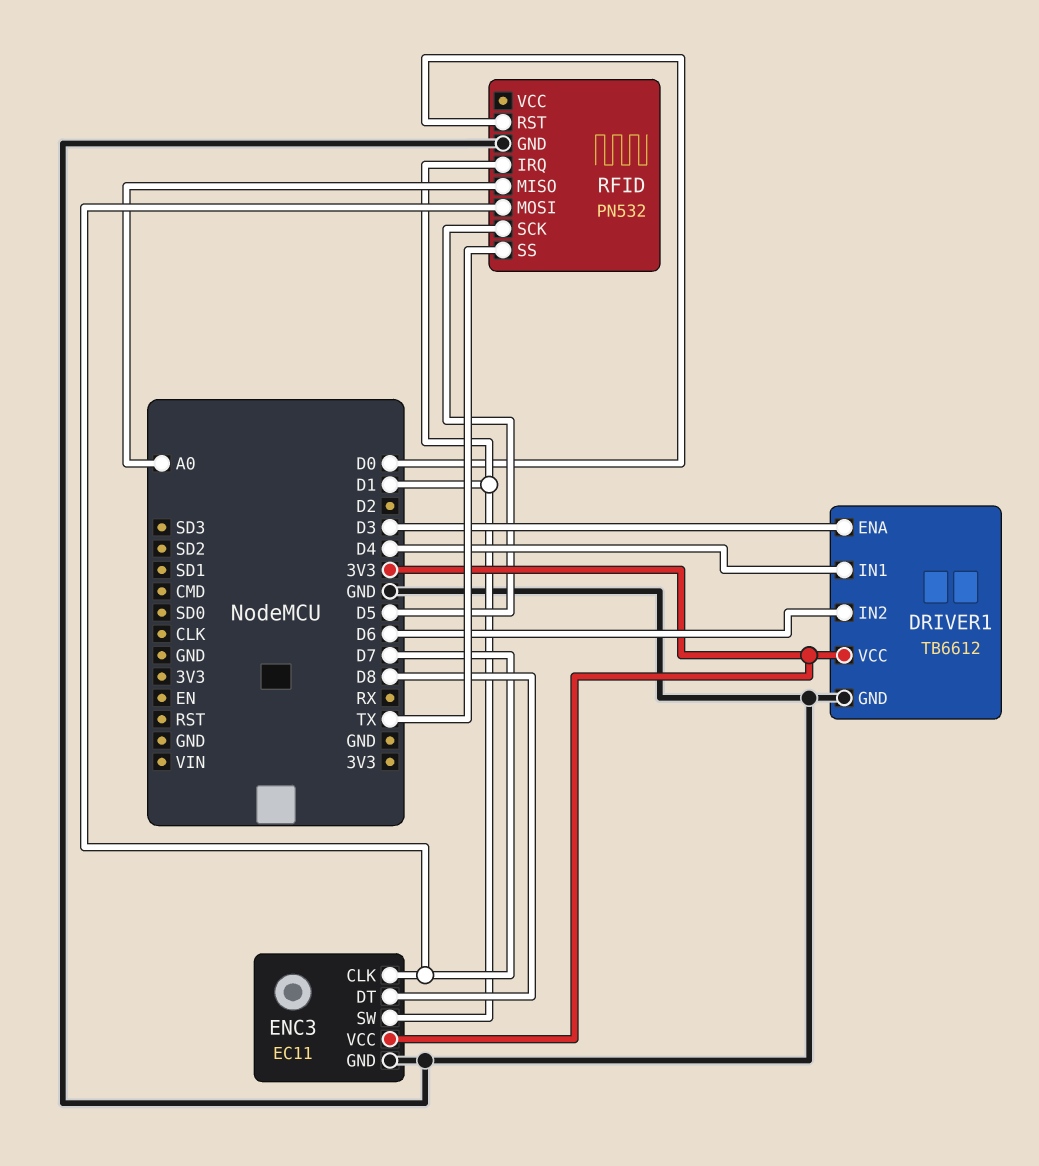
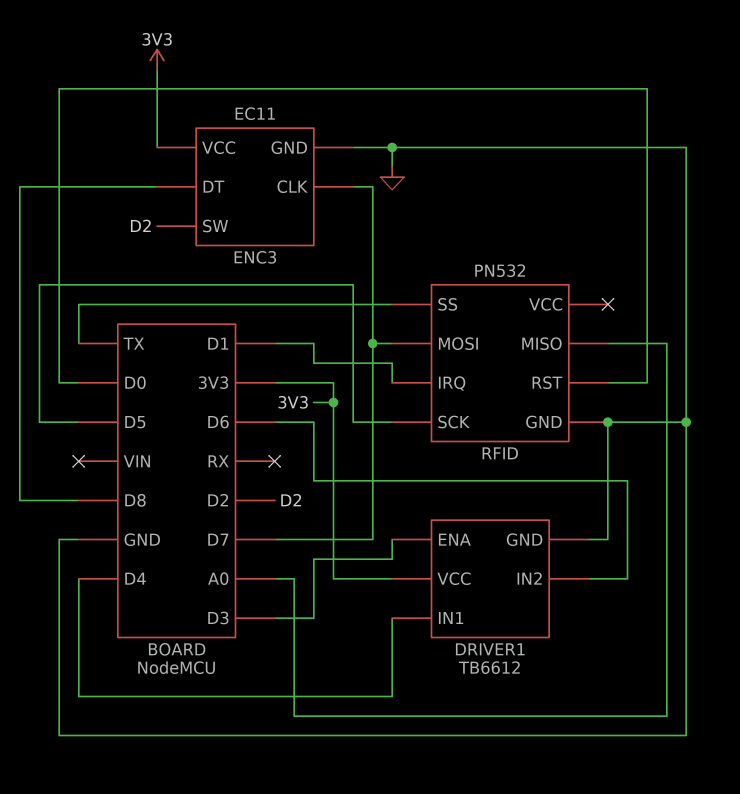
ENC3 pin SW: D1 -> D2

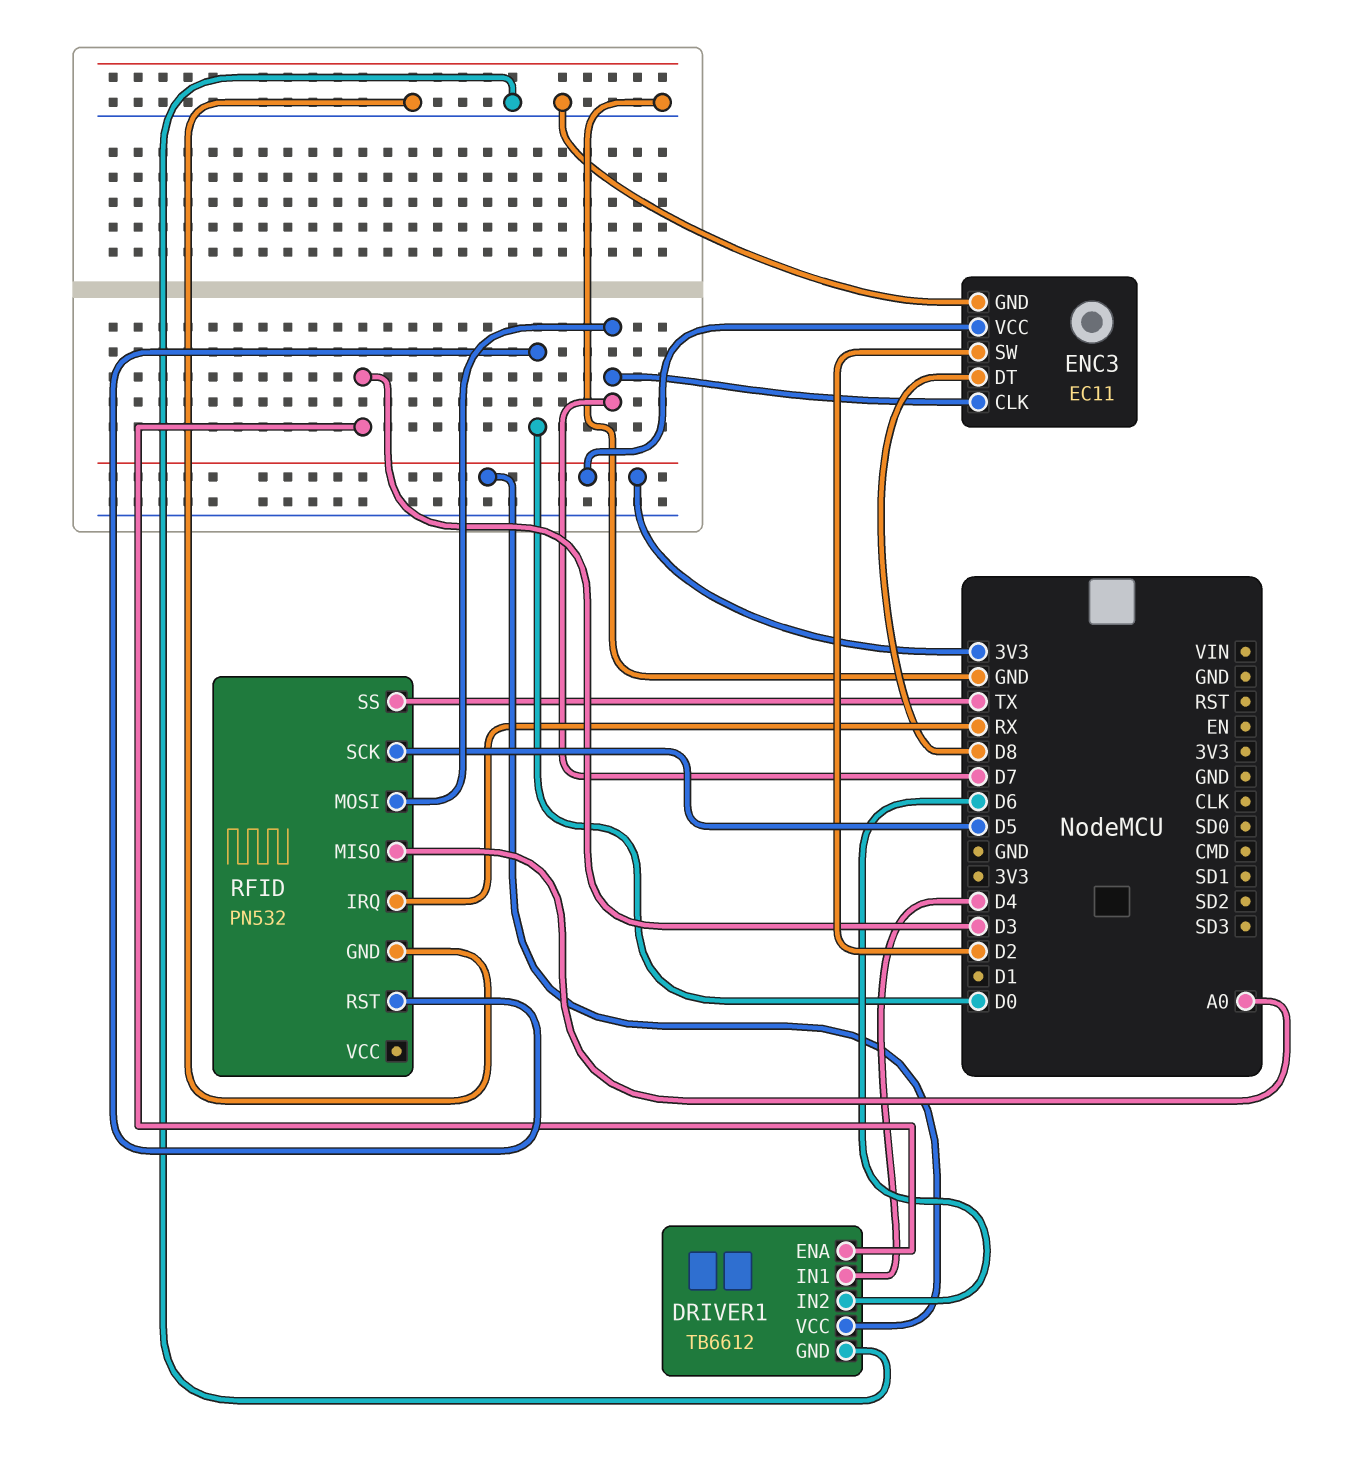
RFID pin IRQ: D1 -> RX

